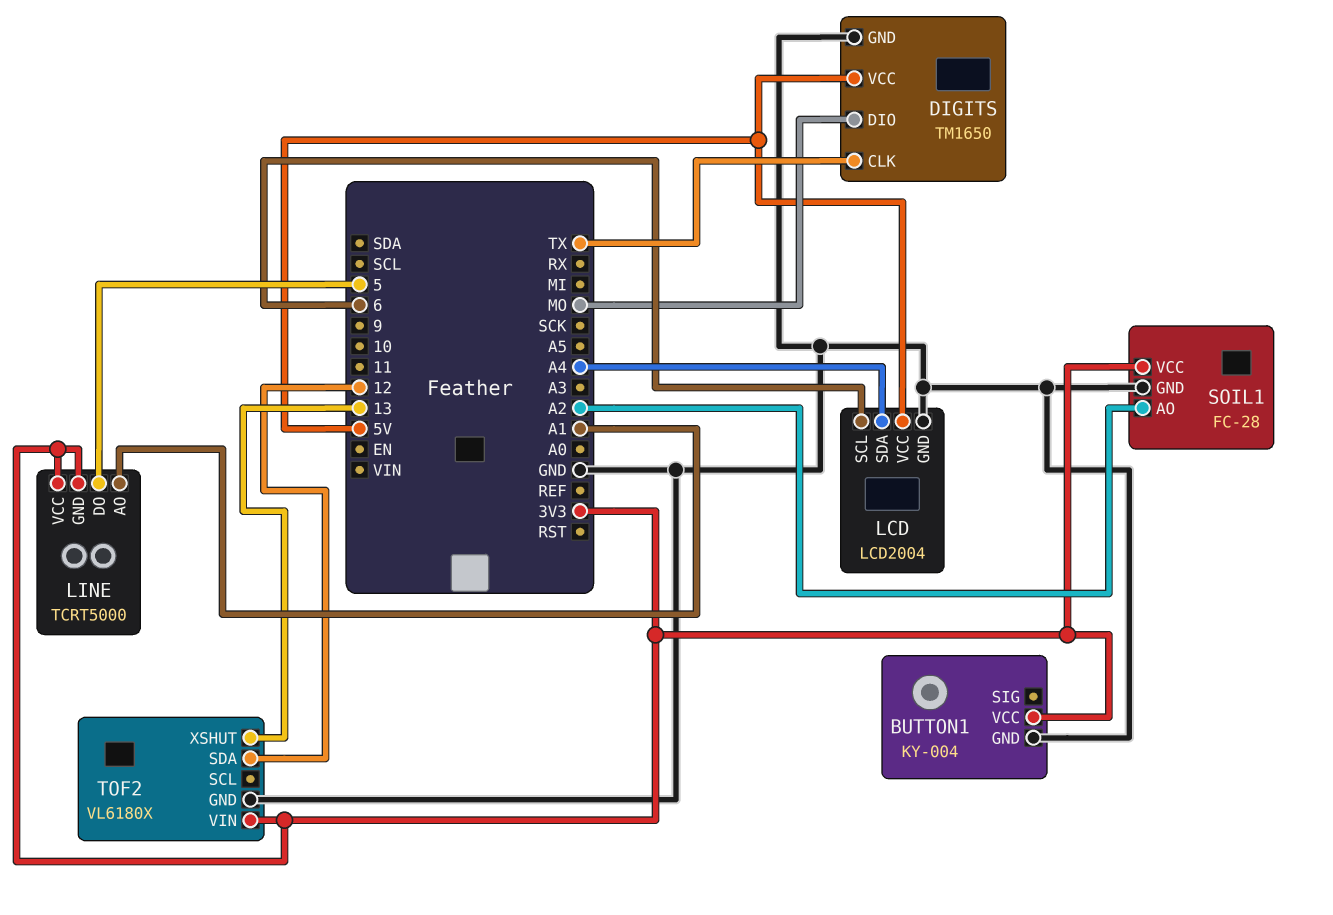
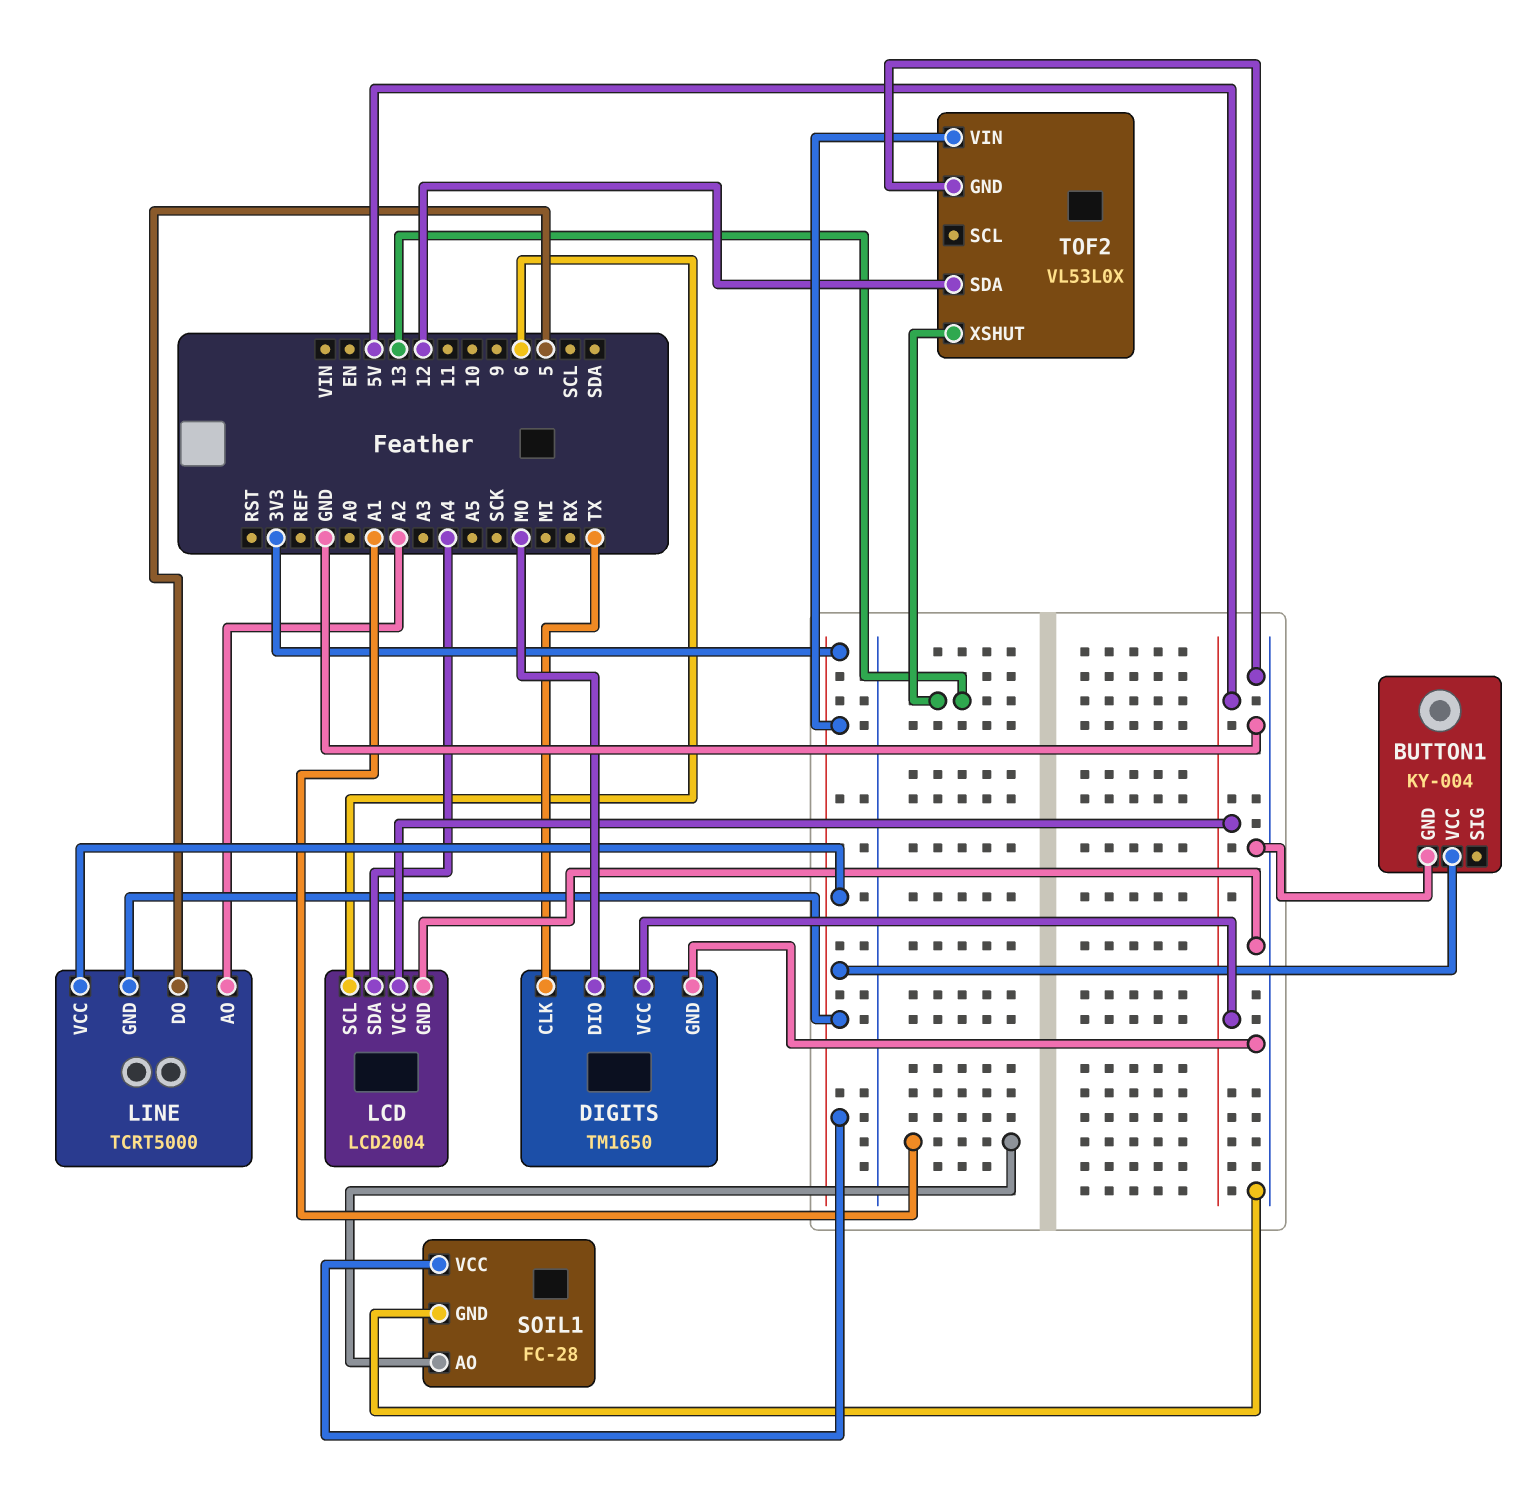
LINE pin AO: A1 -> A2
SOIL1 pin AO: A2 -> A1
TOF2: VL6180X -> VL53L0X

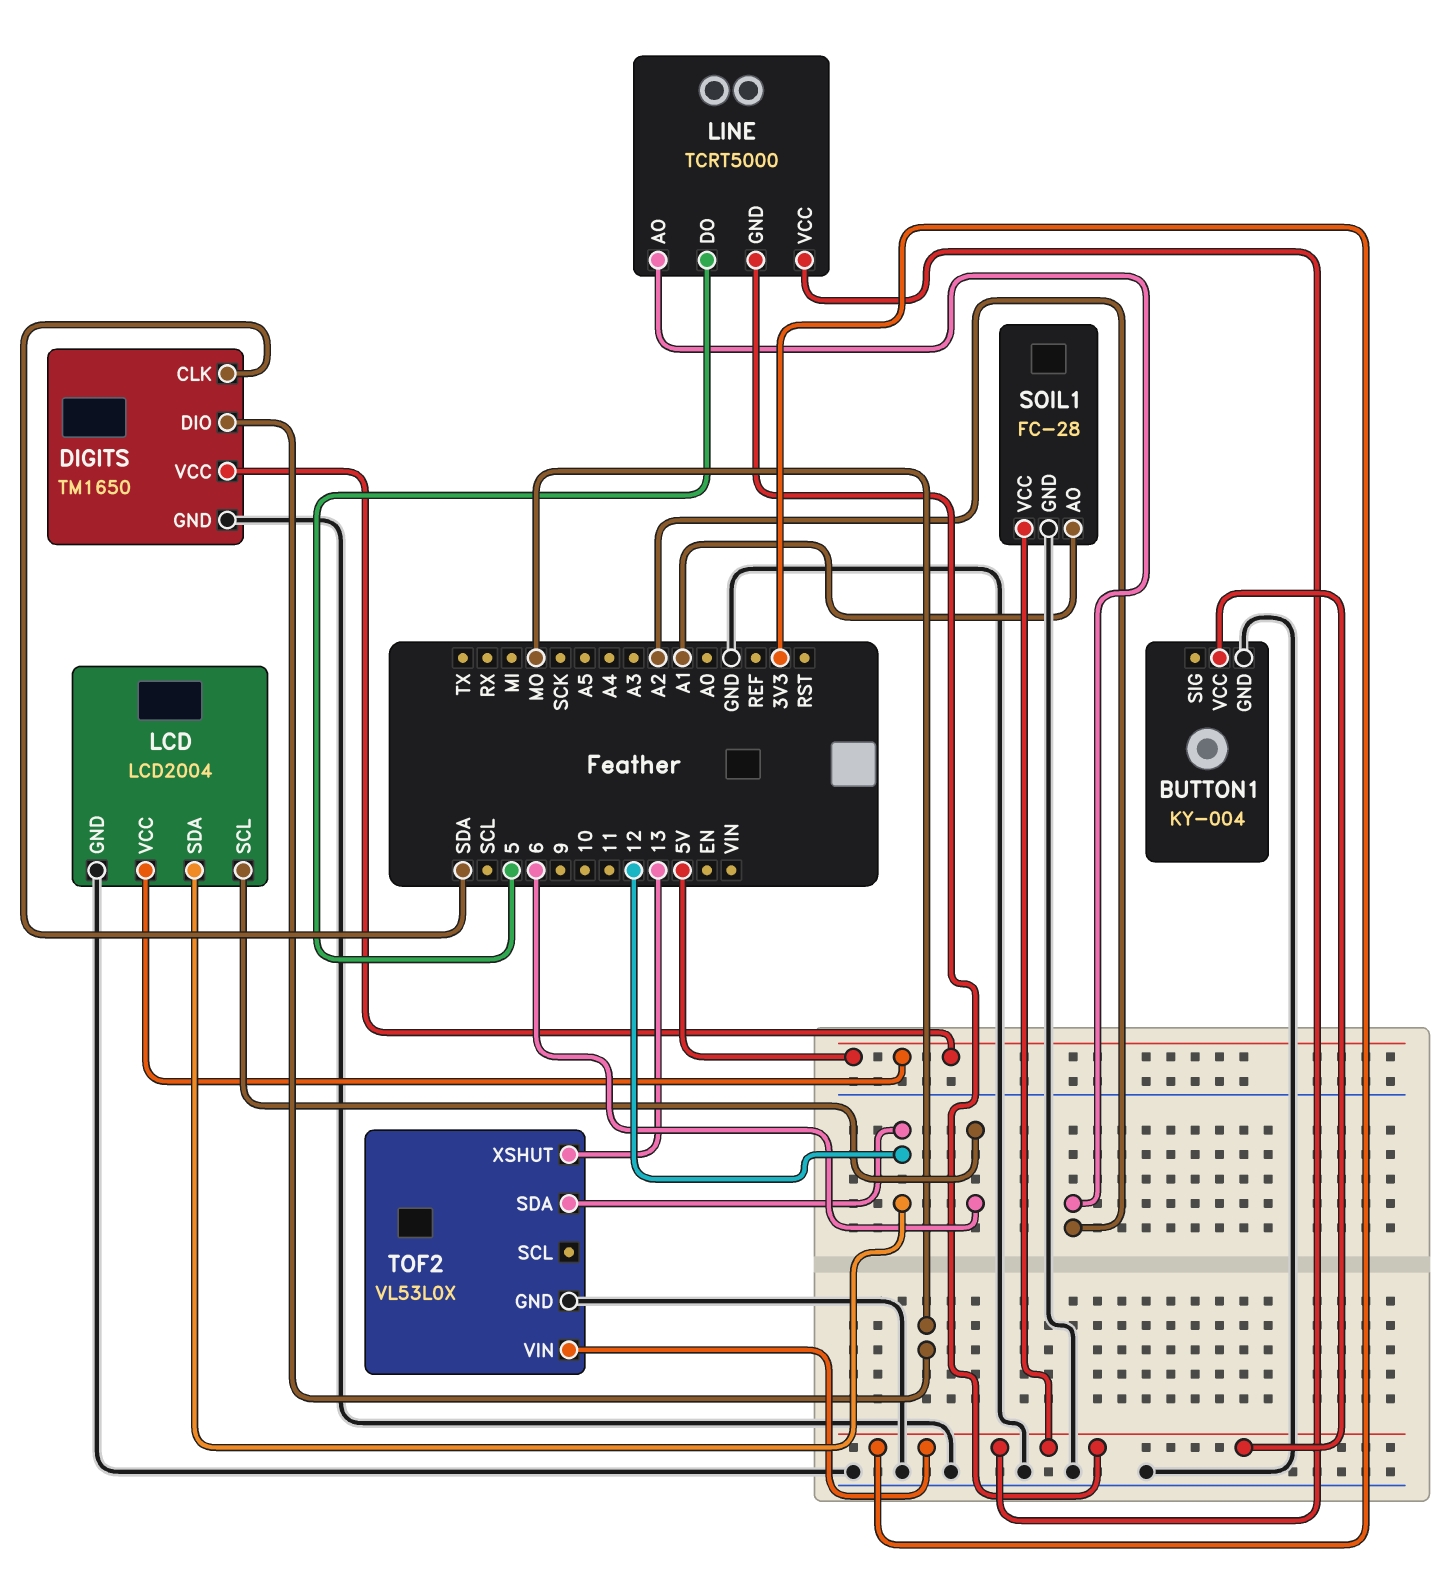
DIGITS pin CLK: TX -> SDA
LCD pin SDA: A4 -> 12

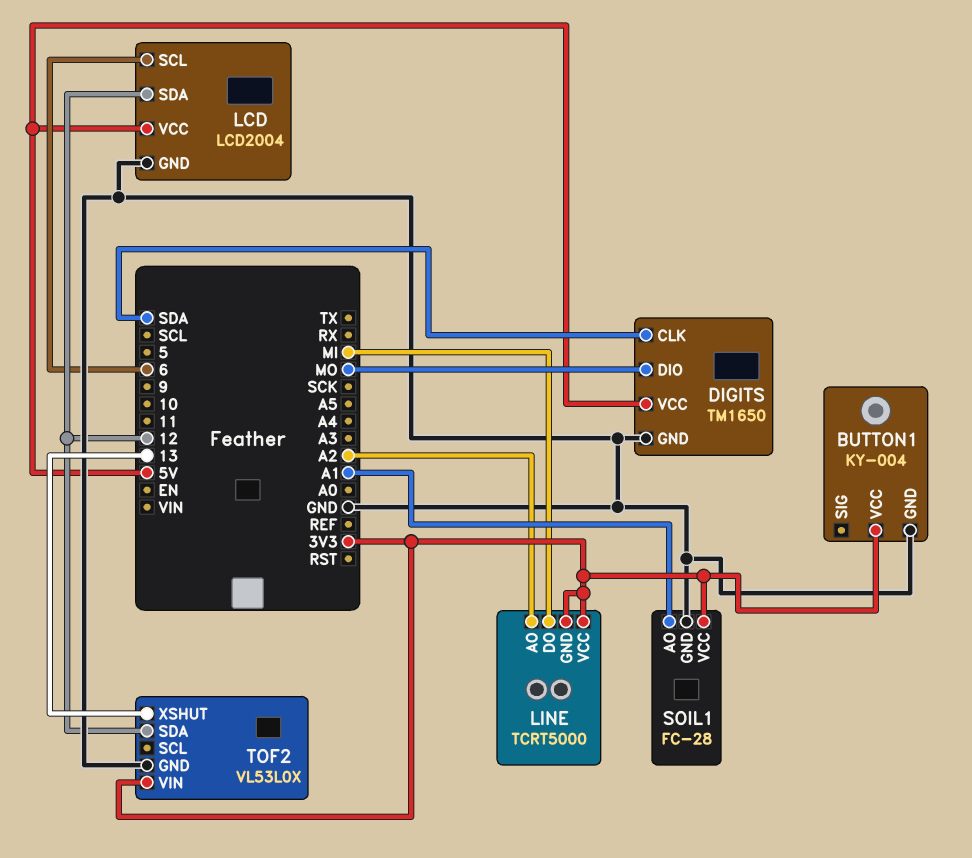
LINE pin DO: 5 -> MI

